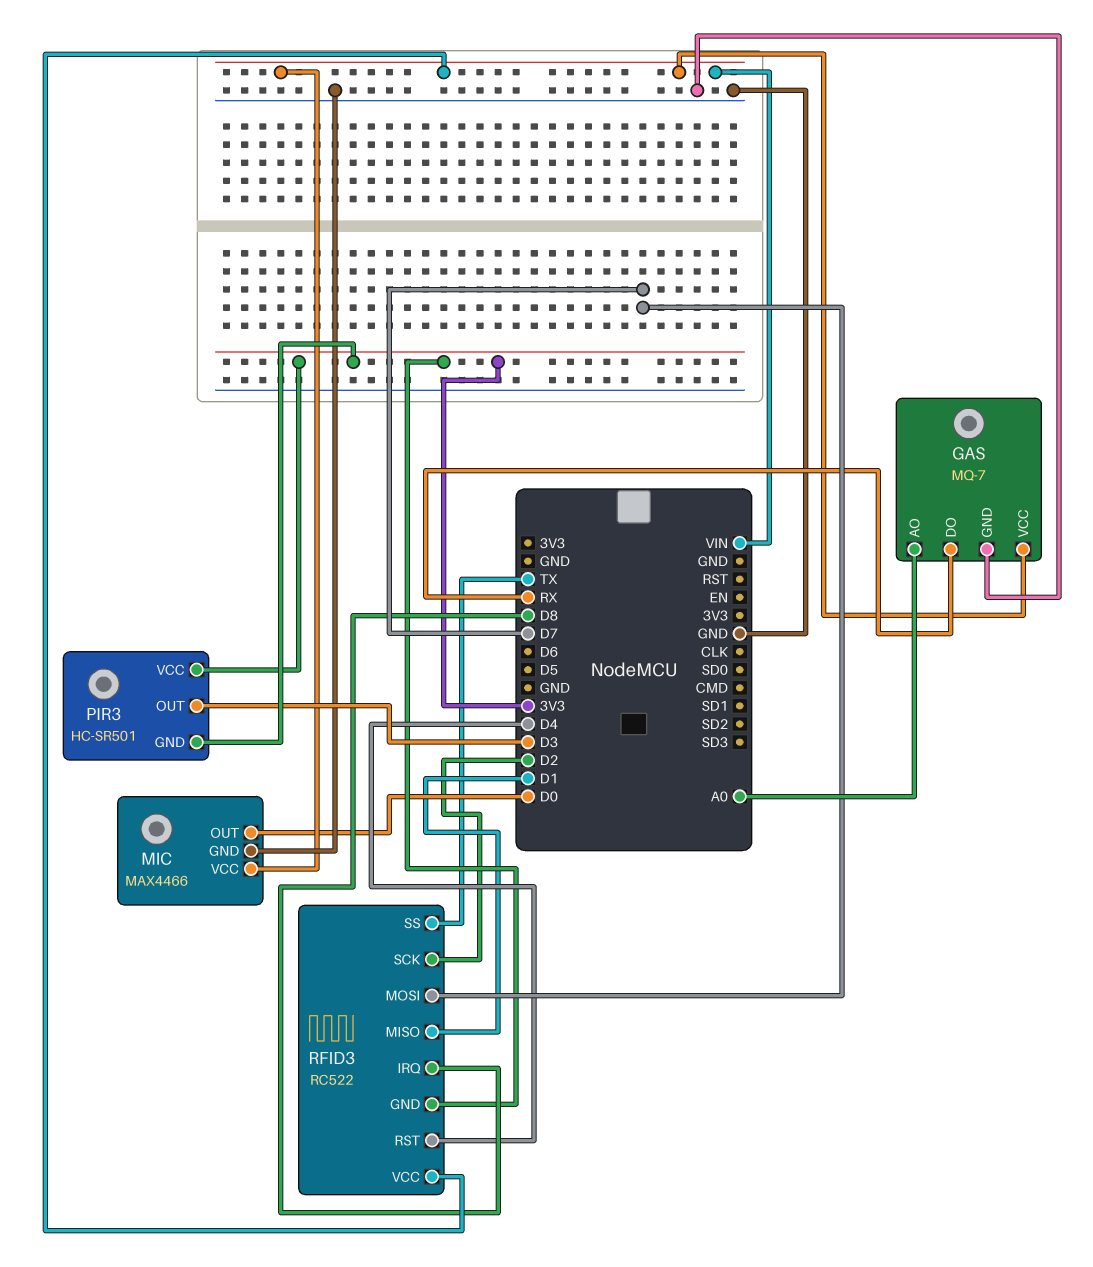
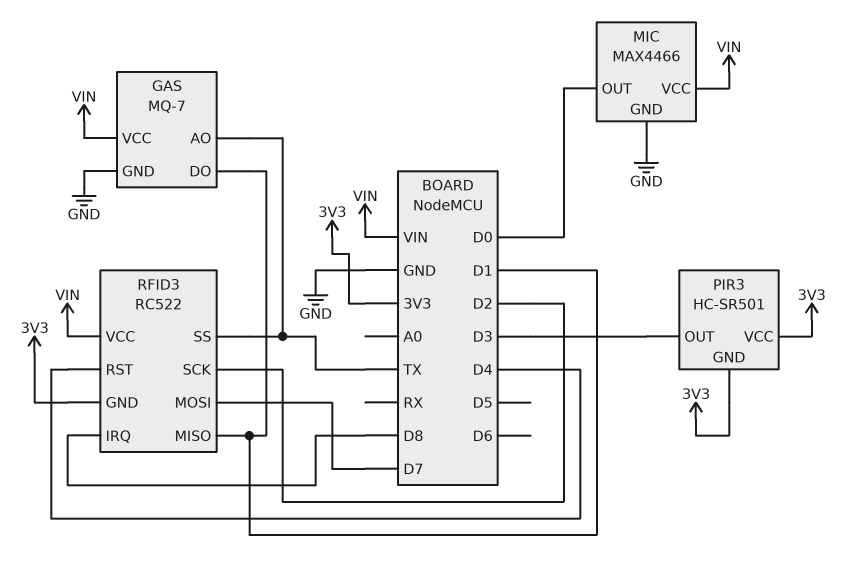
GAS pin AO: A0 -> TX
GAS pin DO: RX -> D1

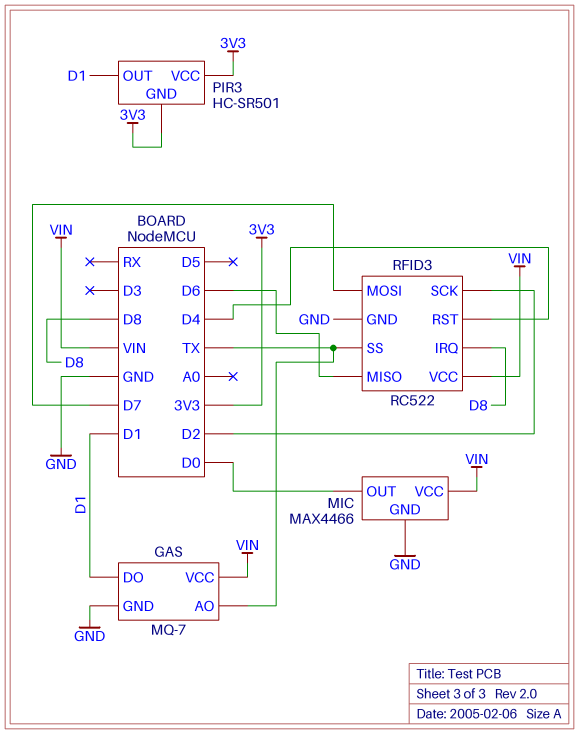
PIR3 pin OUT: D3 -> D1
RFID3 pin GND: 3V3 -> GND
RFID3 pin MISO: D1 -> D6

